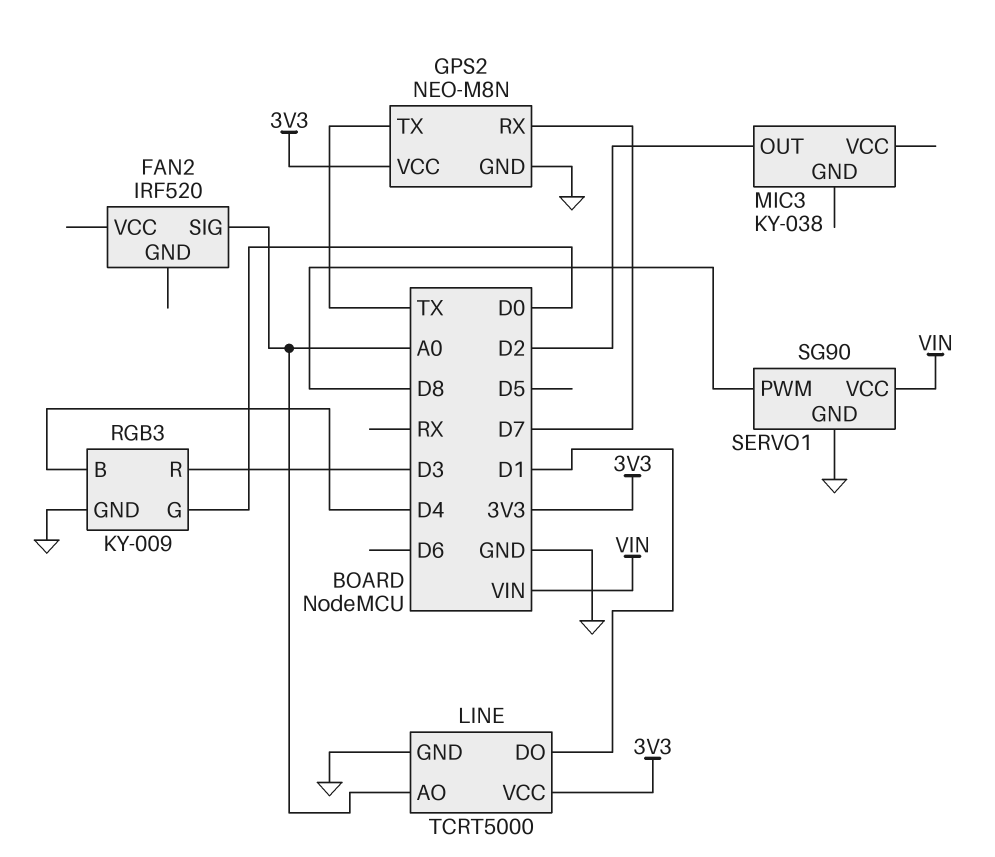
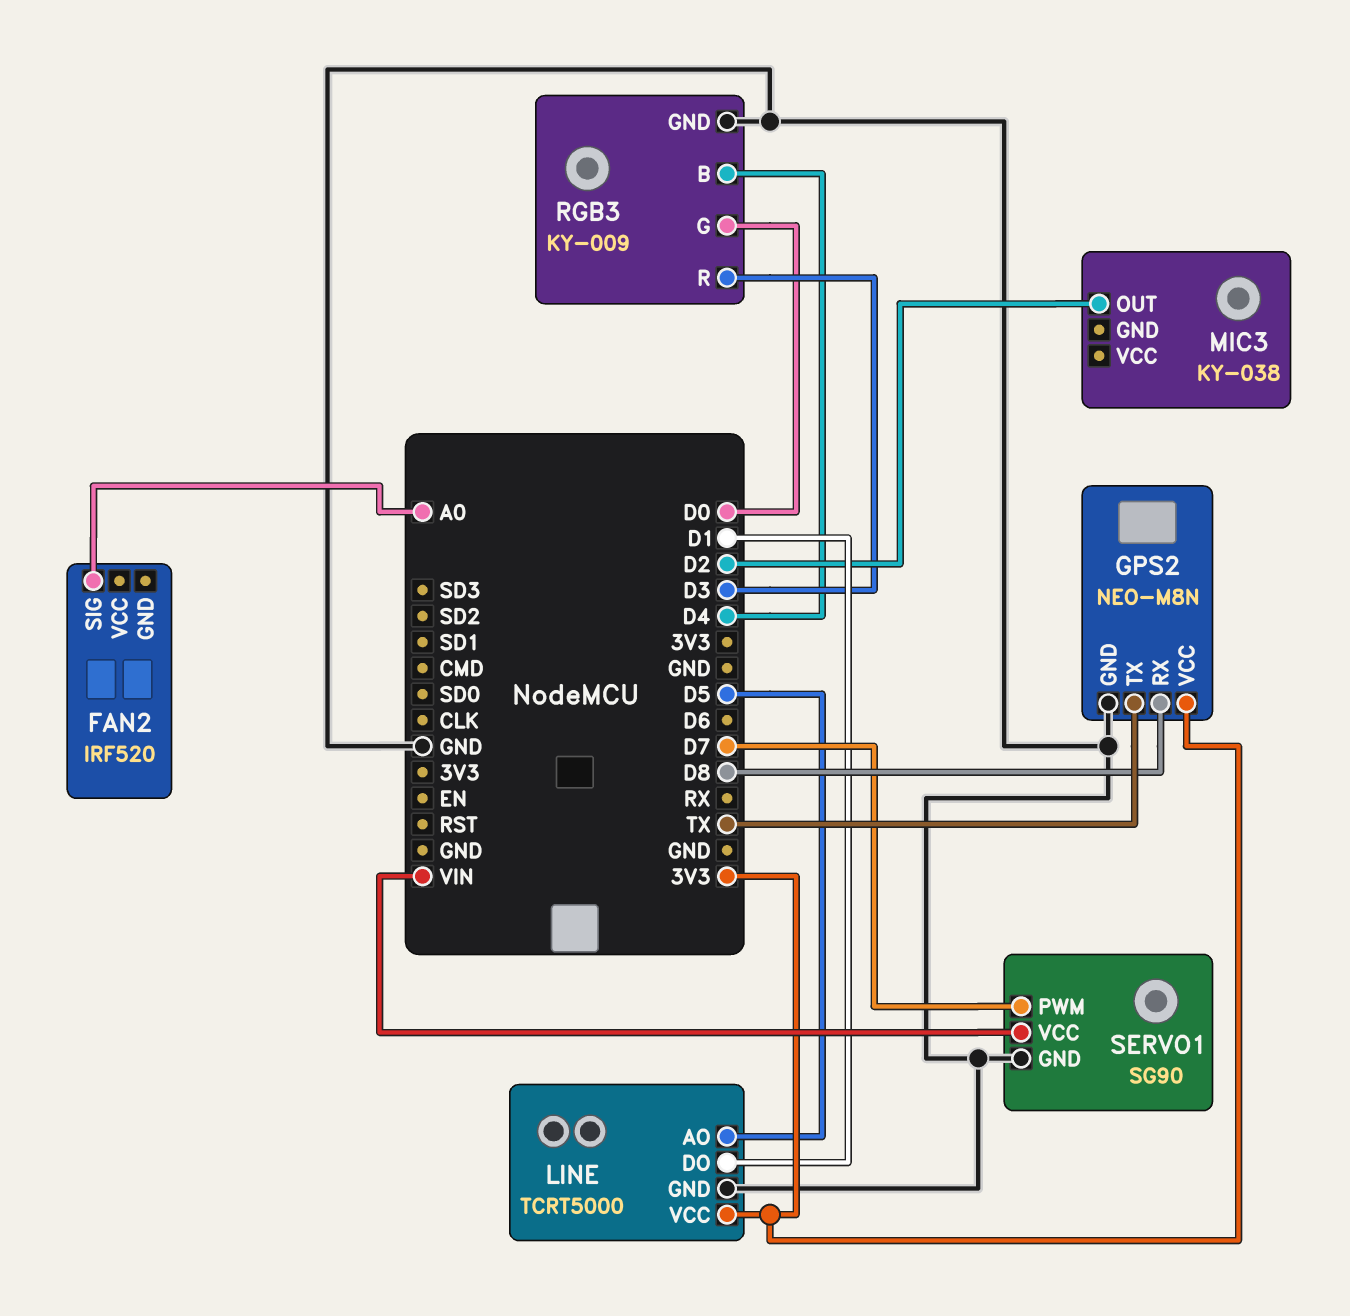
GPS2 pin RX: D7 -> D8
LINE pin AO: A0 -> D5
SERVO1 pin PWM: D8 -> D7

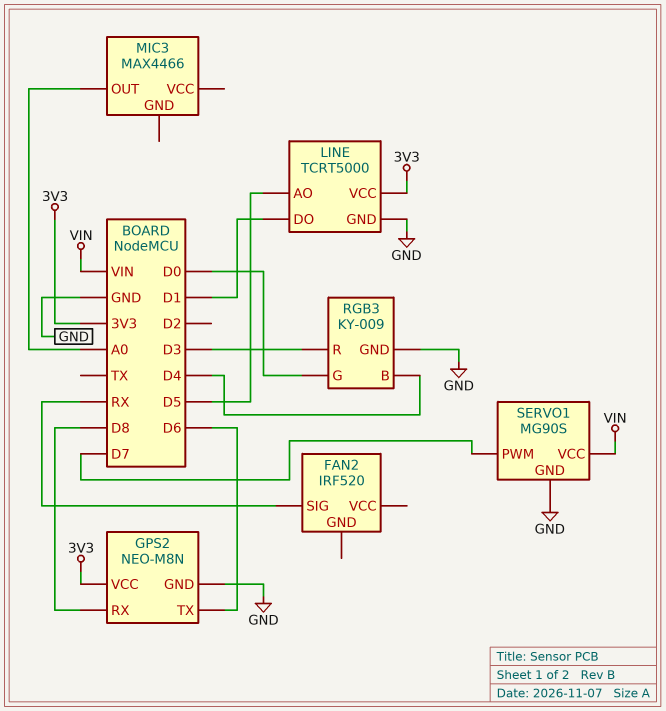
FAN2 pin SIG: A0 -> RX
GPS2 pin TX: TX -> D6
MIC3: KY-038 -> MAX4466
MIC3 pin OUT: D2 -> A0
SERVO1: SG90 -> MG90S

